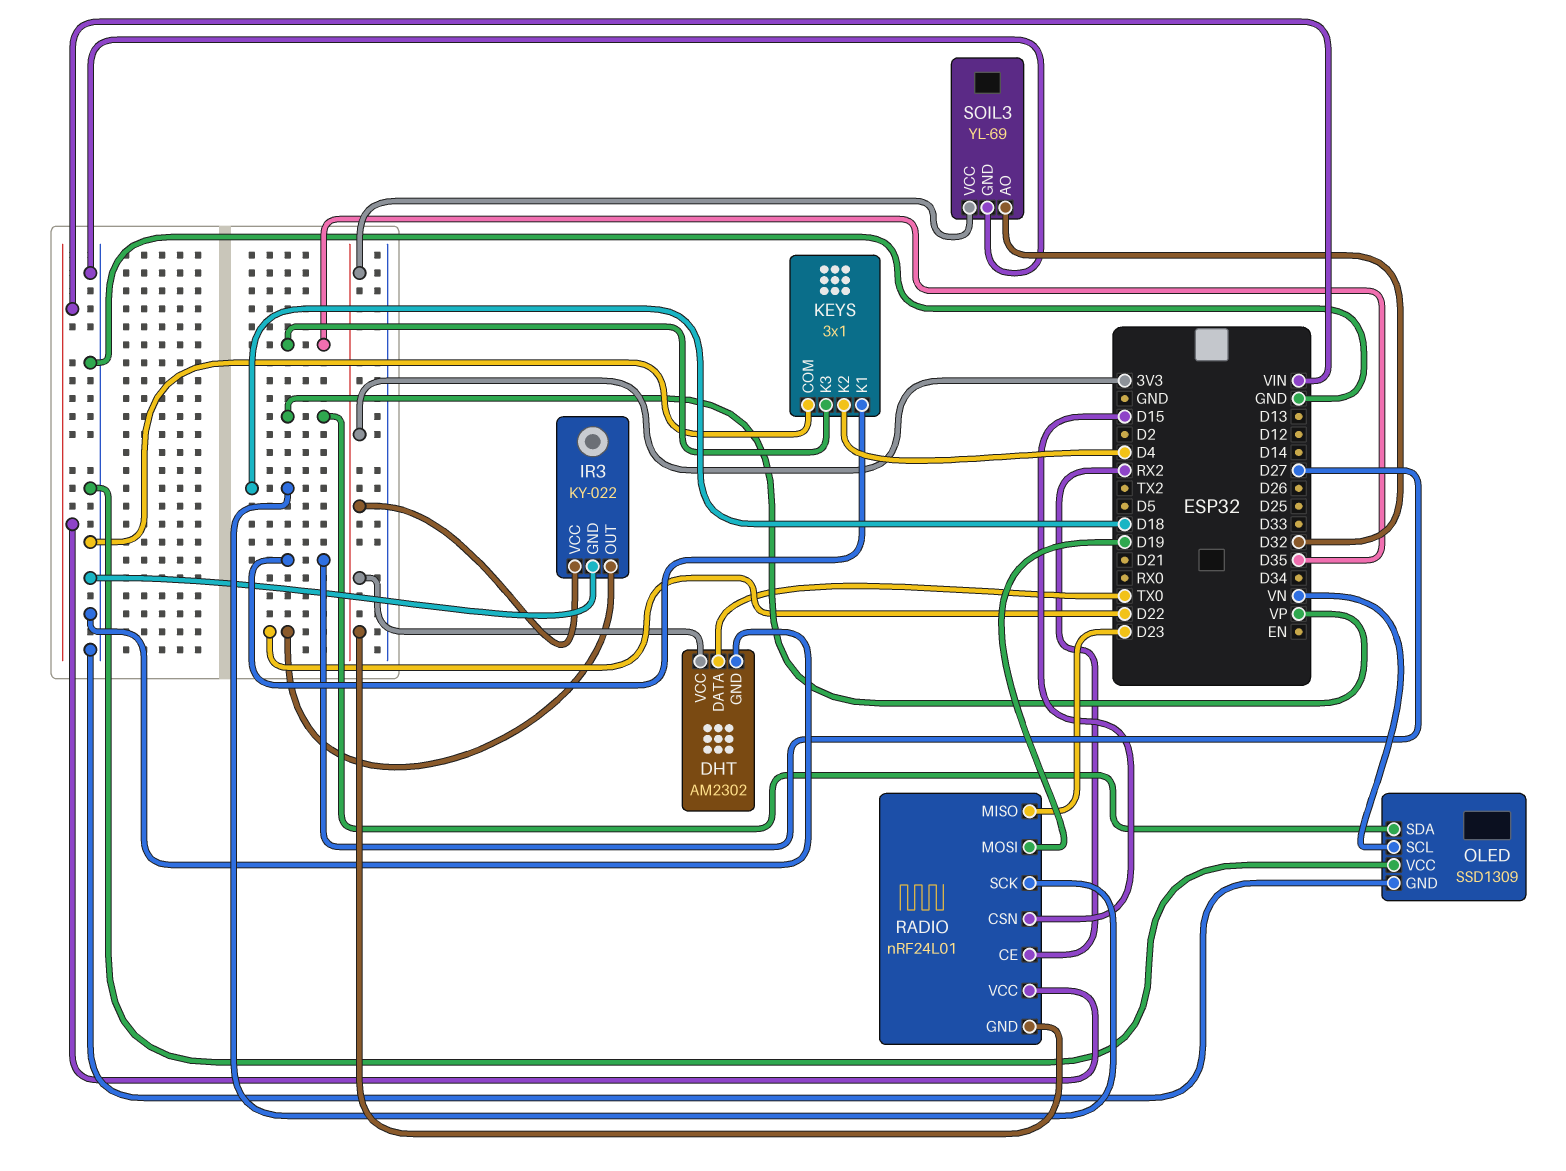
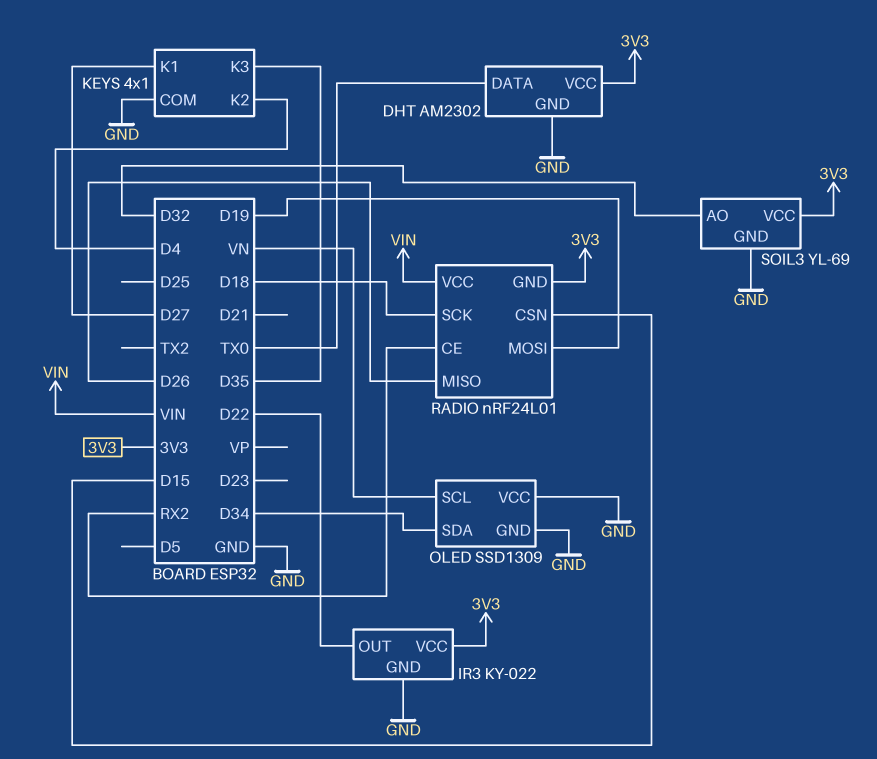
KEYS: 3x1 -> 4x1
OLED pin SDA: VP -> D34
RADIO pin MISO: D23 -> D26

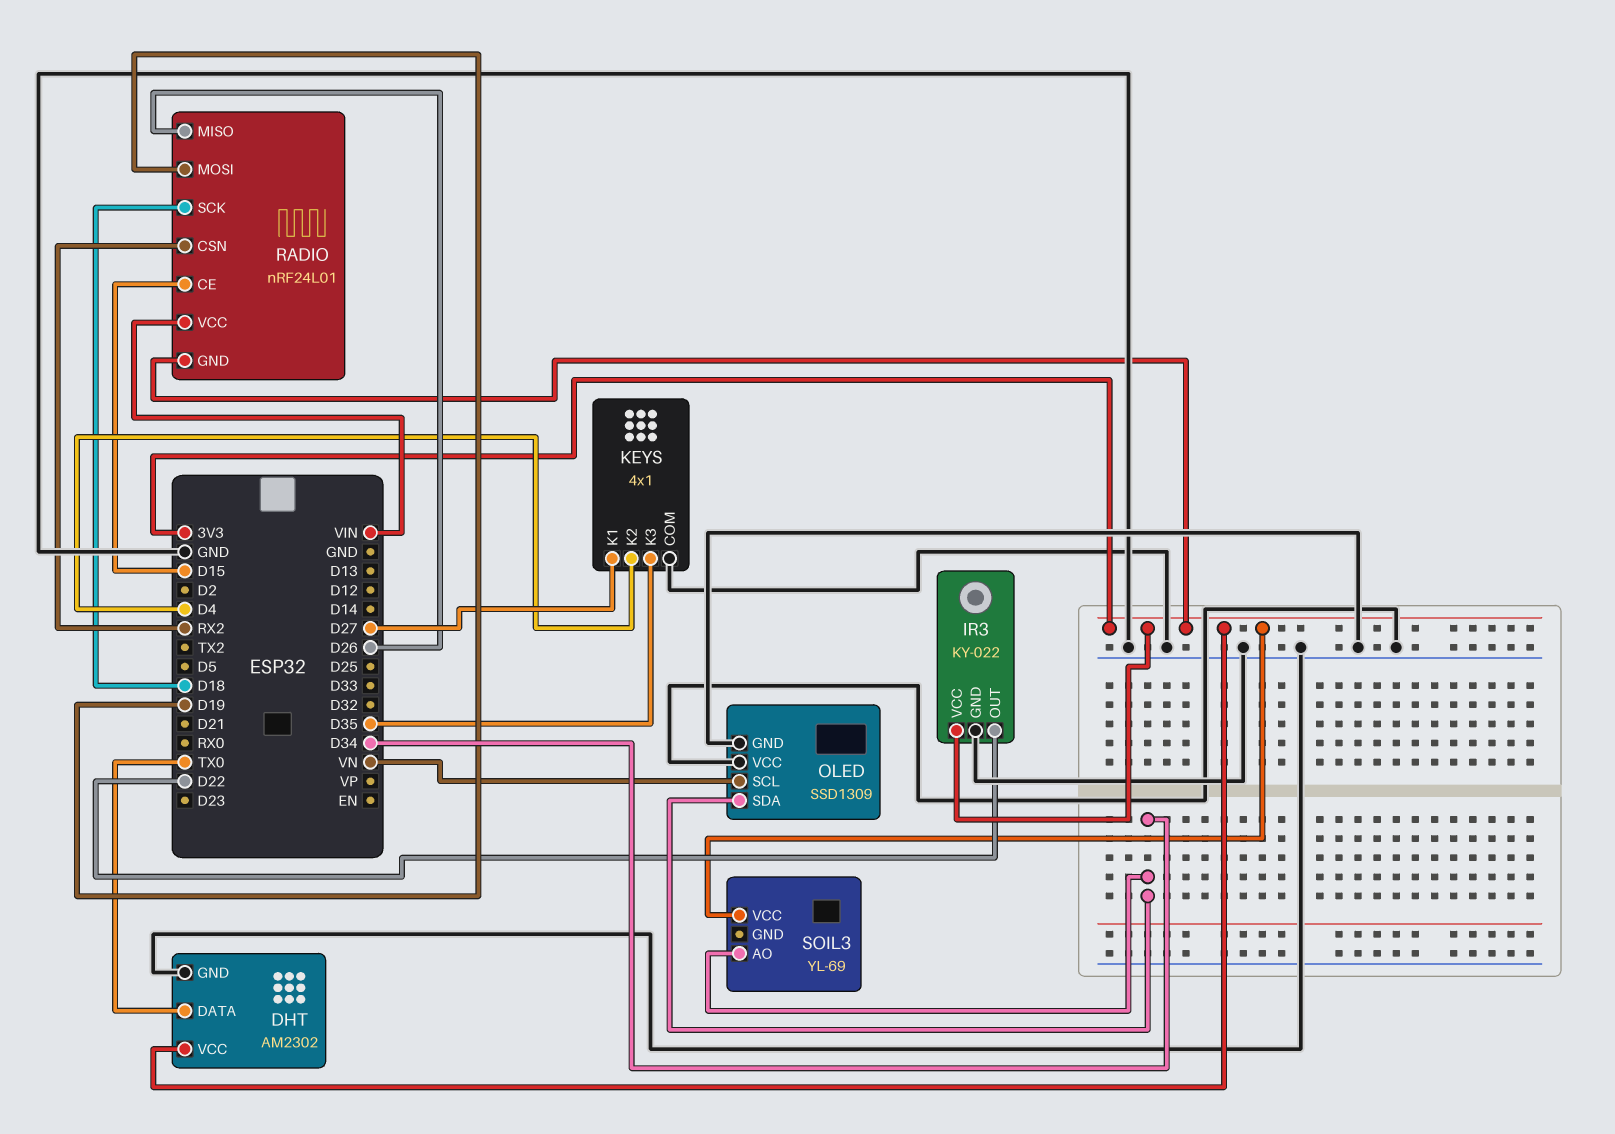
RADIO pin CE: RX2 -> D15
RADIO pin CSN: D15 -> RX2
SOIL3 pin AO: D32 -> D34
SOIL3 pin GND: GND -> none

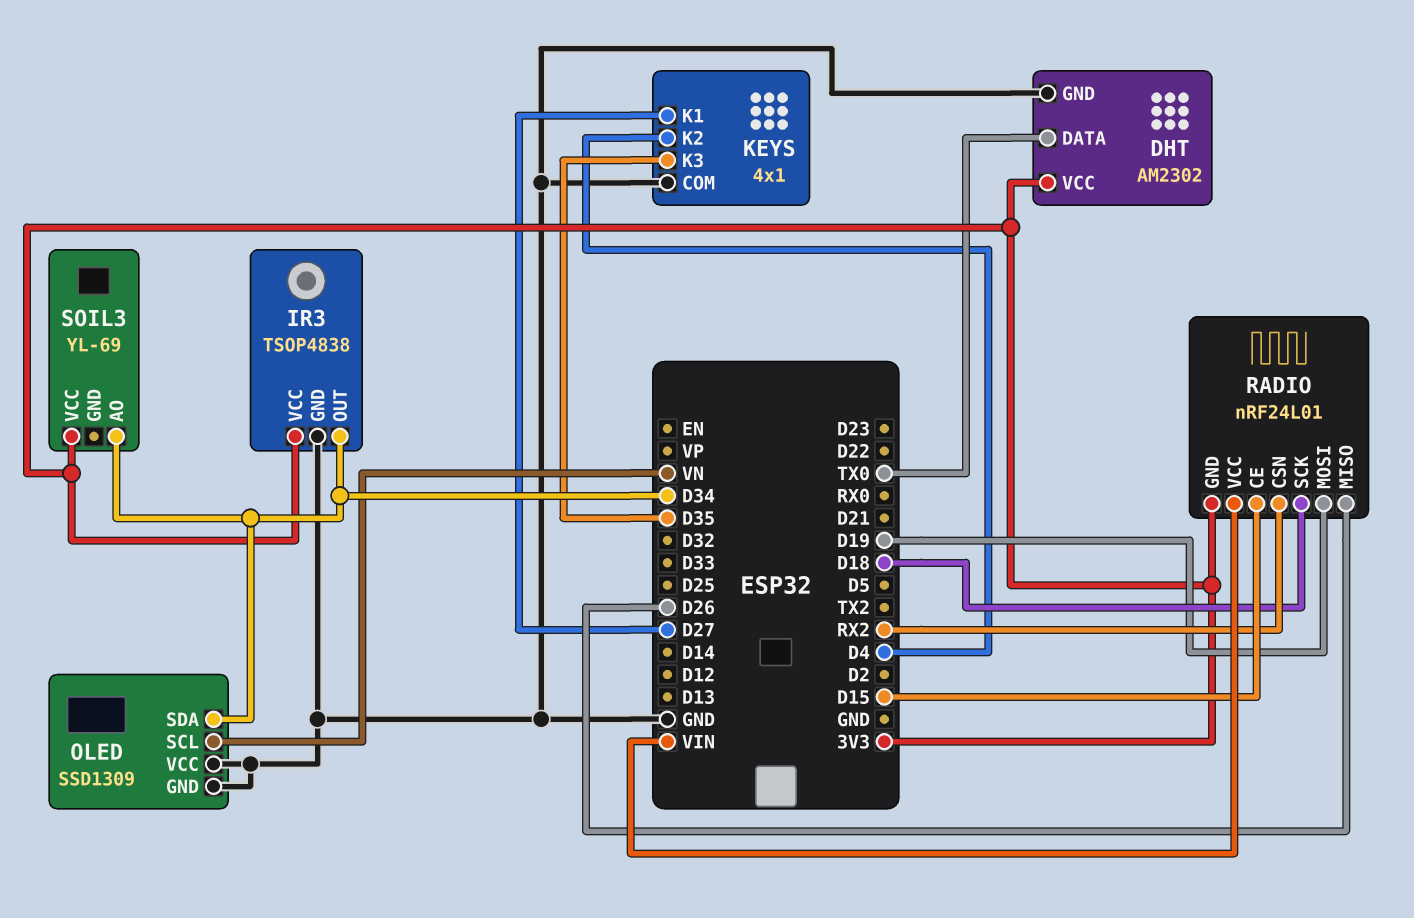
IR3: KY-022 -> TSOP4838
IR3 pin OUT: D22 -> D34

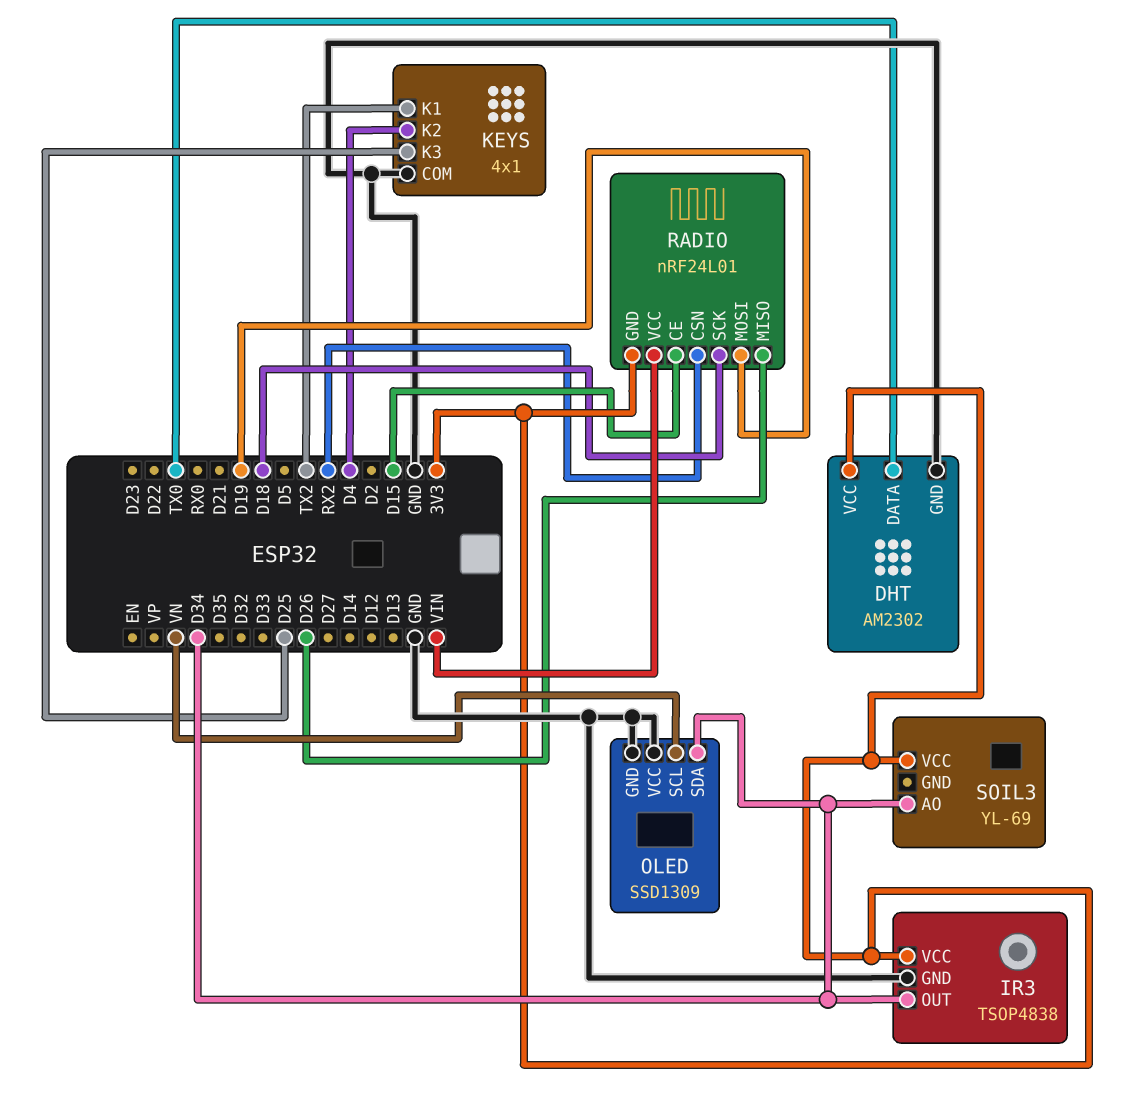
KEYS pin K1: D27 -> TX2
KEYS pin K3: D35 -> D25

